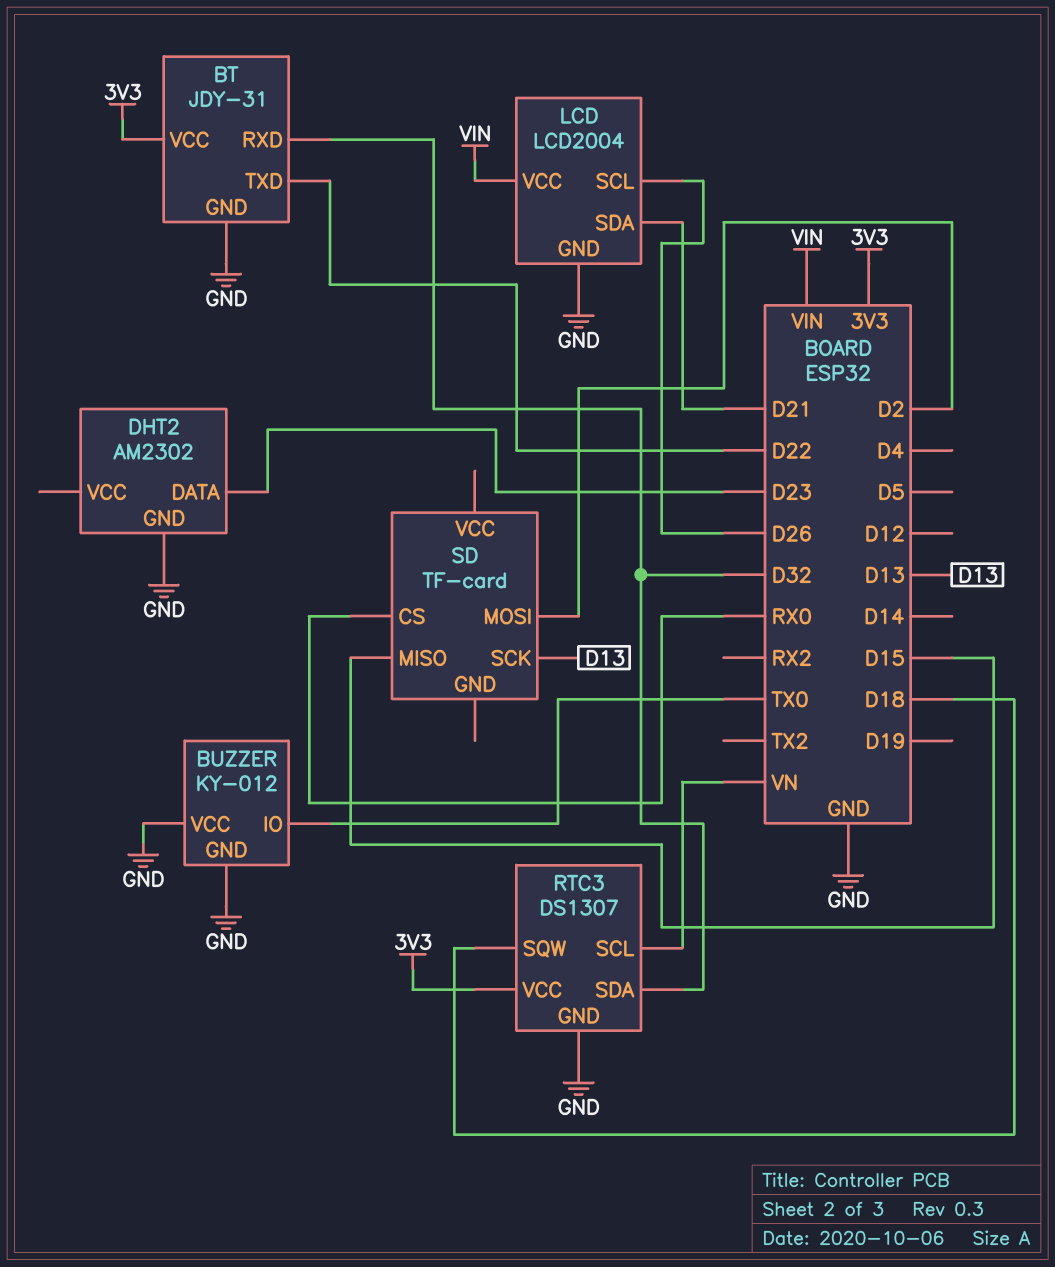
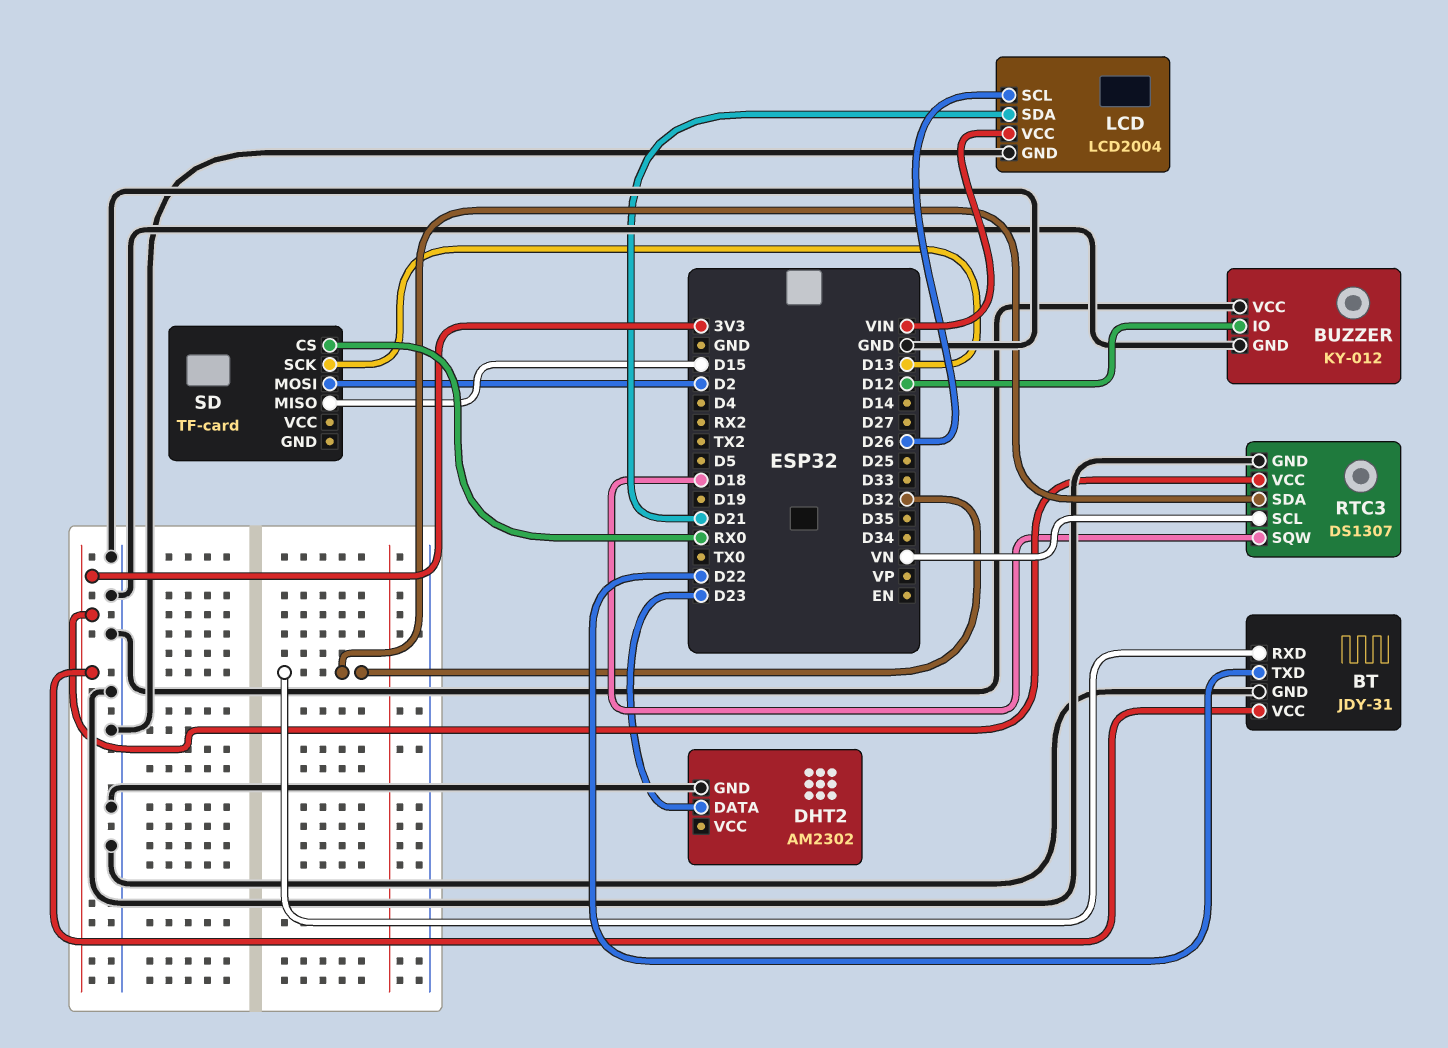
BUZZER pin IO: TX0 -> D12

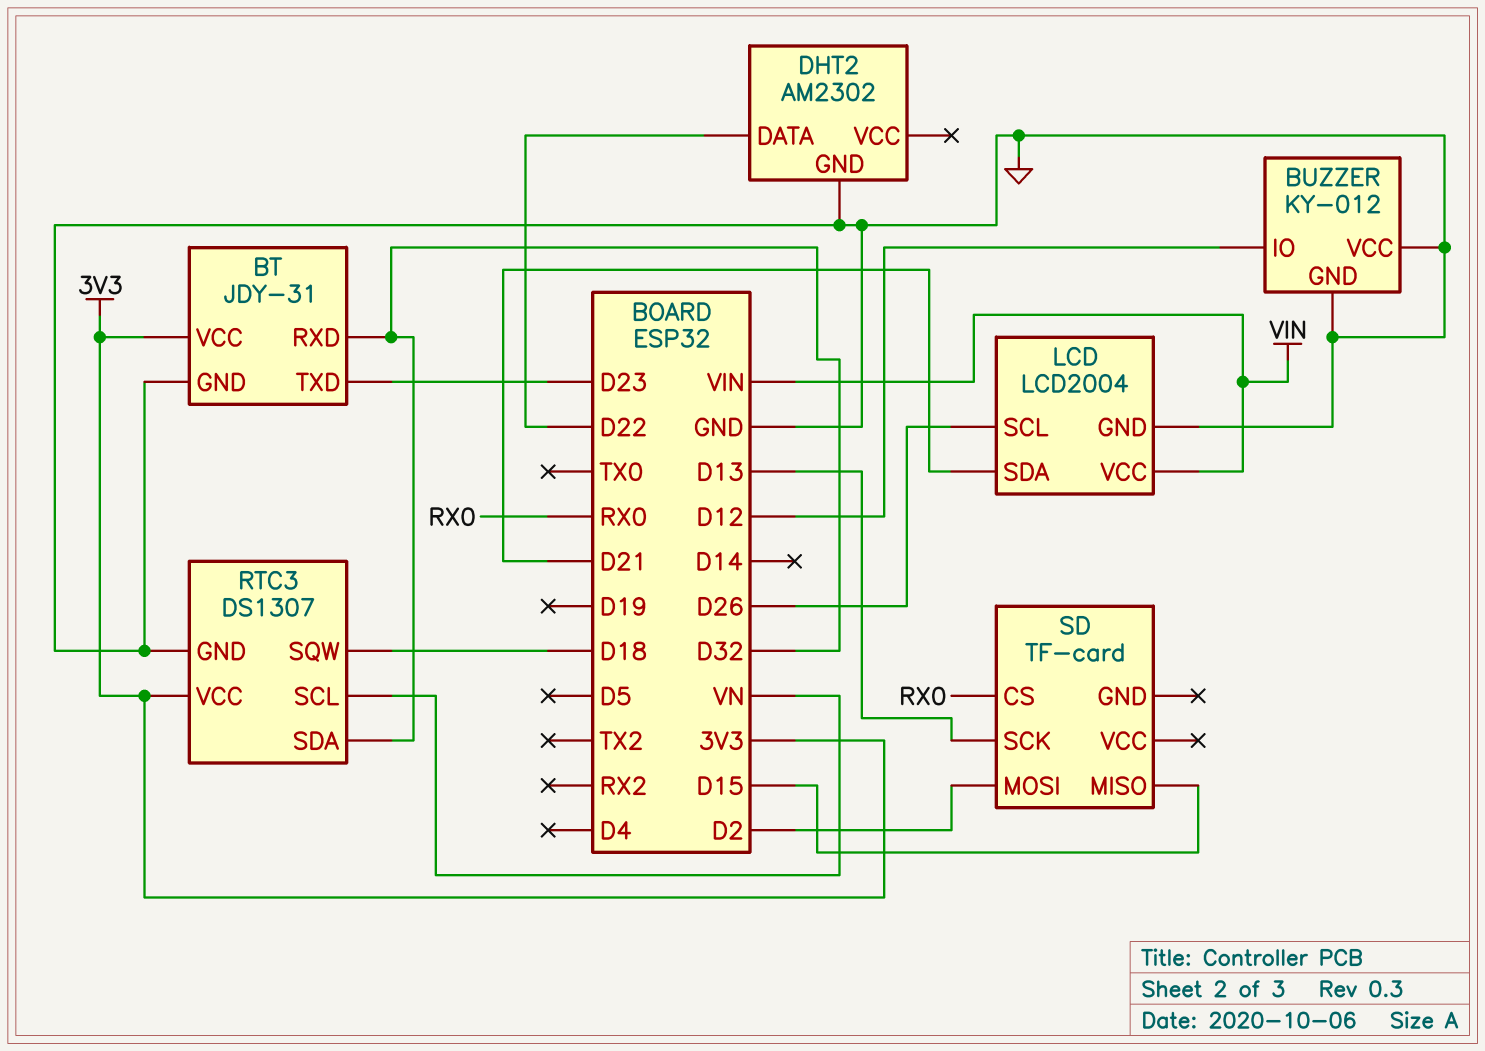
BT pin TXD: D22 -> D23
DHT2 pin DATA: D23 -> D22

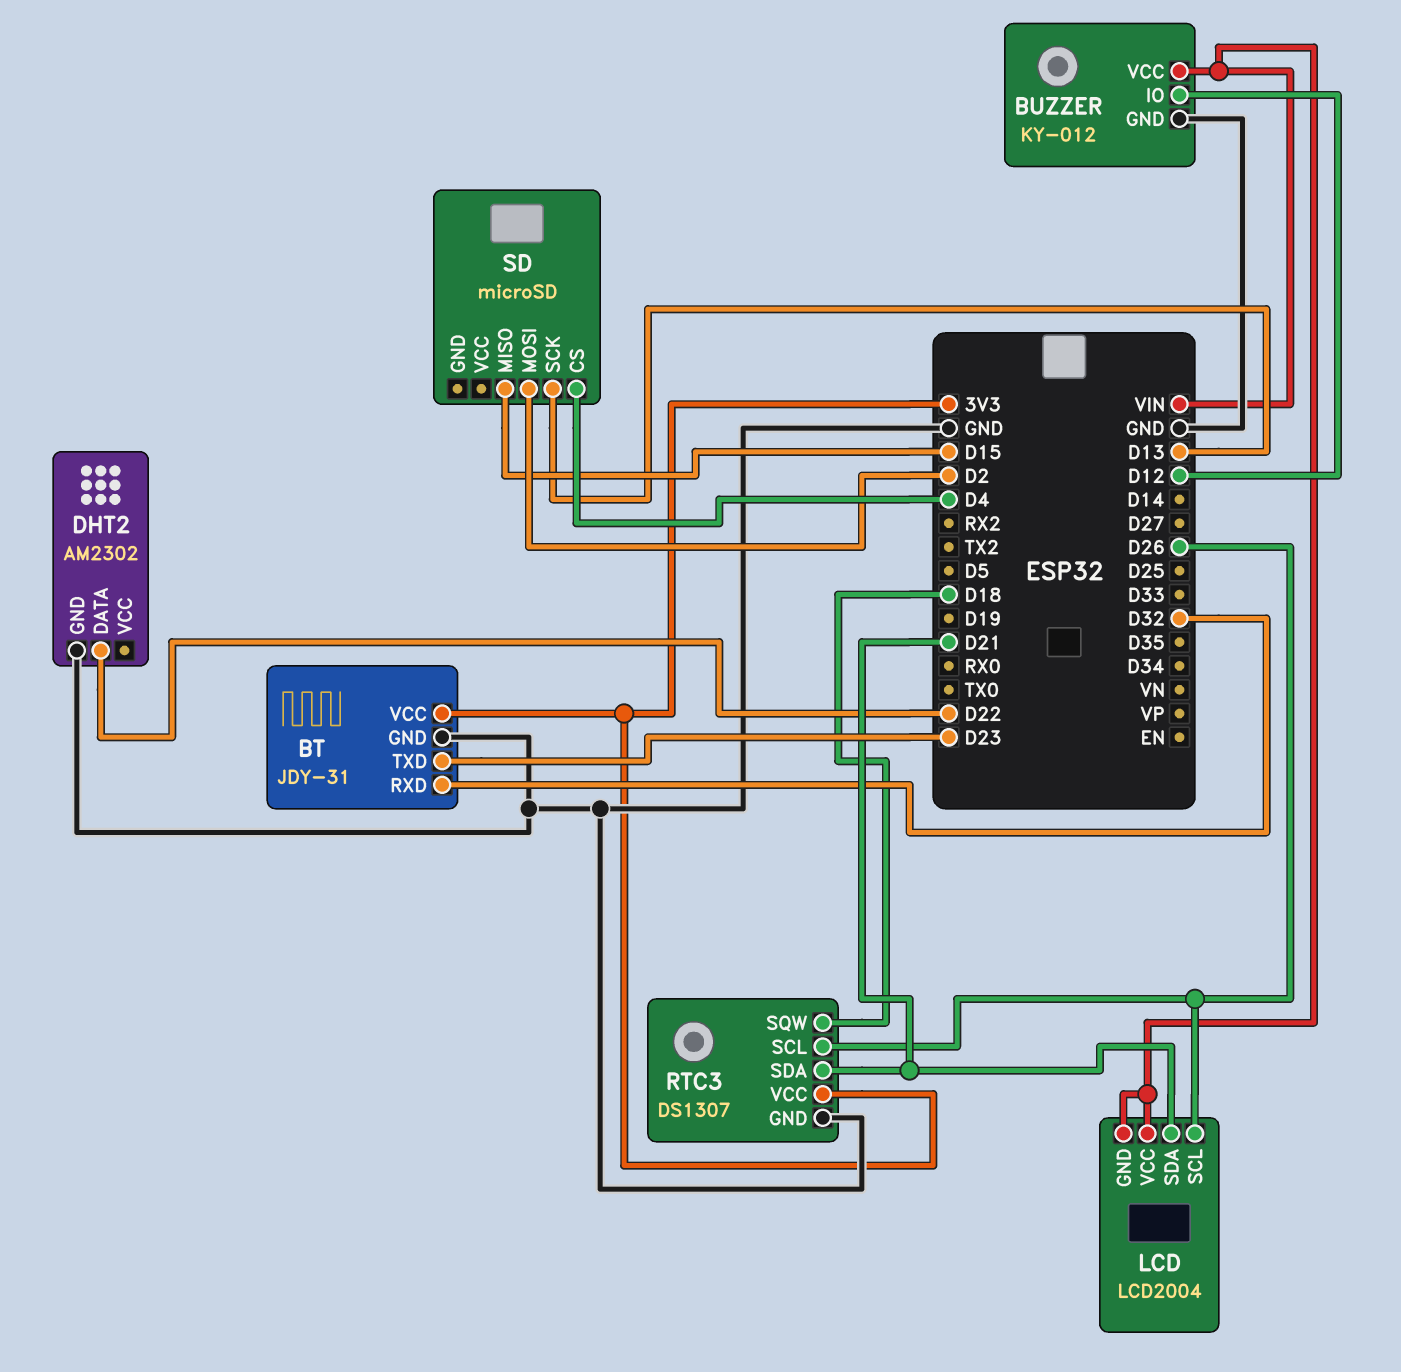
BUZZER pin VCC: GND -> VIN
LCD pin GND: GND -> VIN
RTC3 pin SCL: VN -> D26
RTC3 pin SDA: D32 -> D21
SD: TF-card -> microSD
SD pin CS: RX0 -> D4

